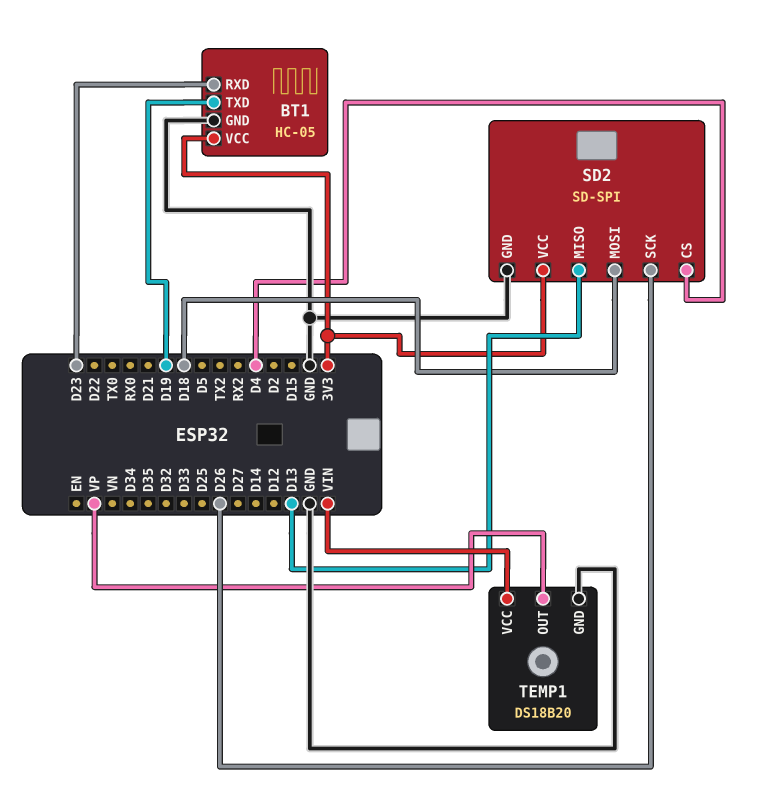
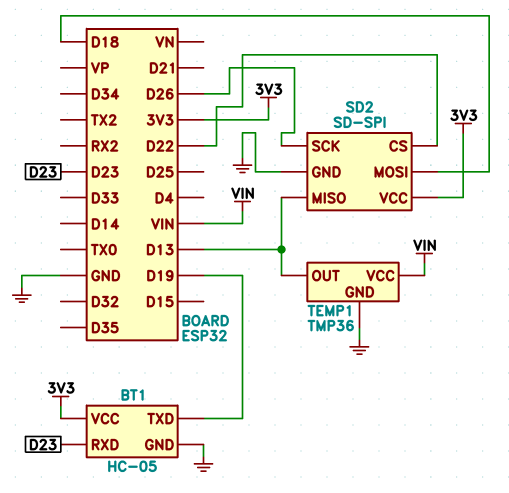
SD2 pin CS: D4 -> D22
TEMP1: DS18B20 -> TMP36
TEMP1 pin OUT: VP -> D13

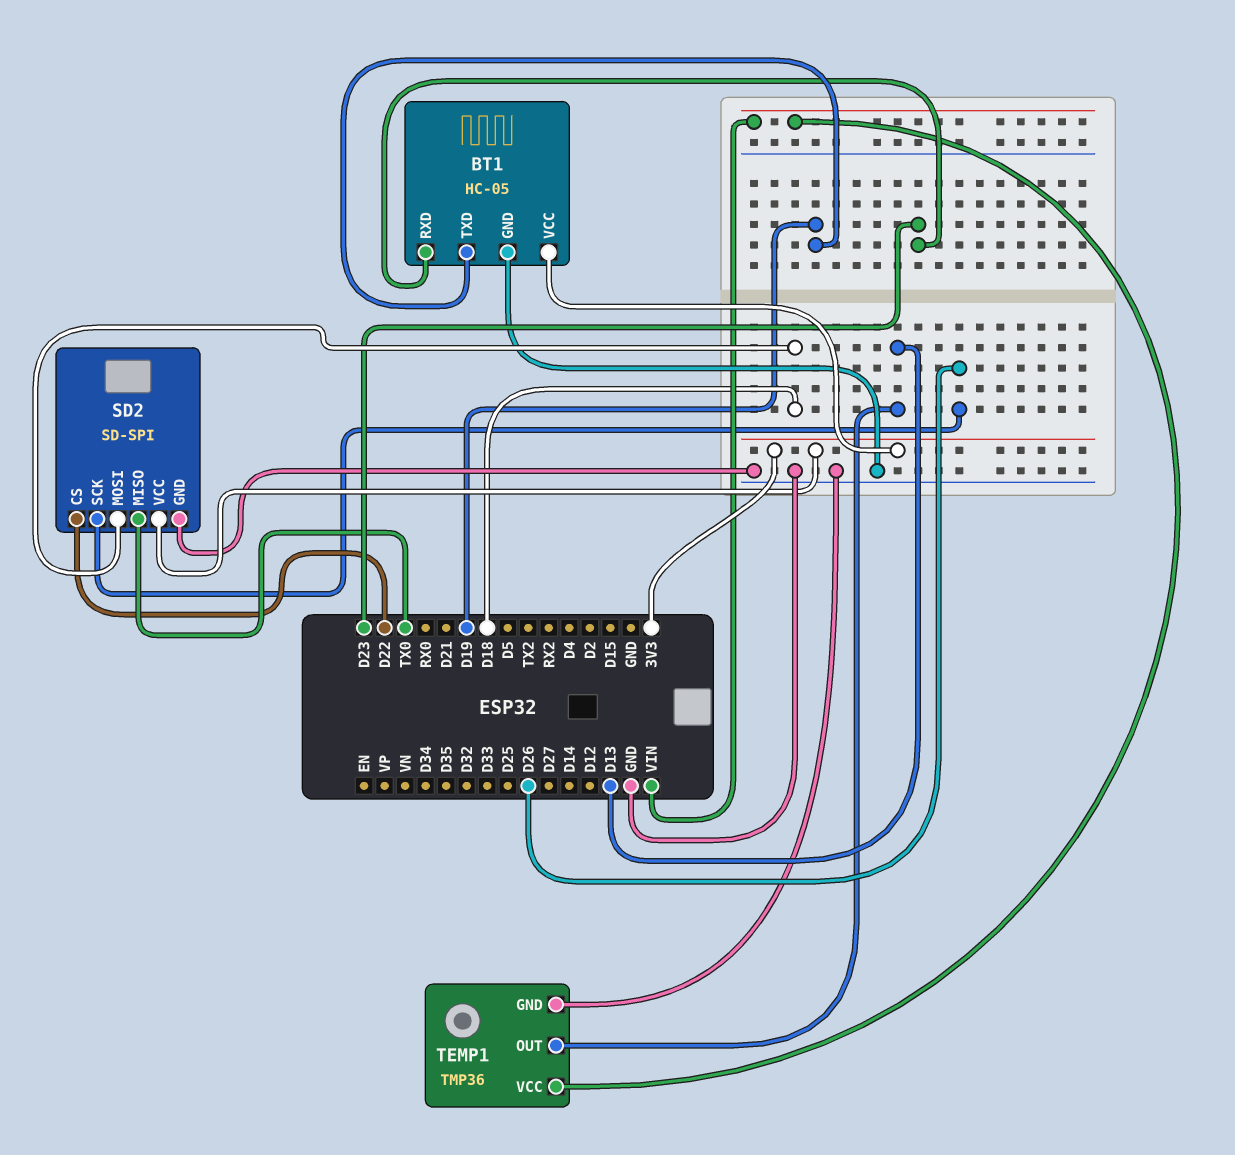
SD2 pin MISO: D13 -> TX0

